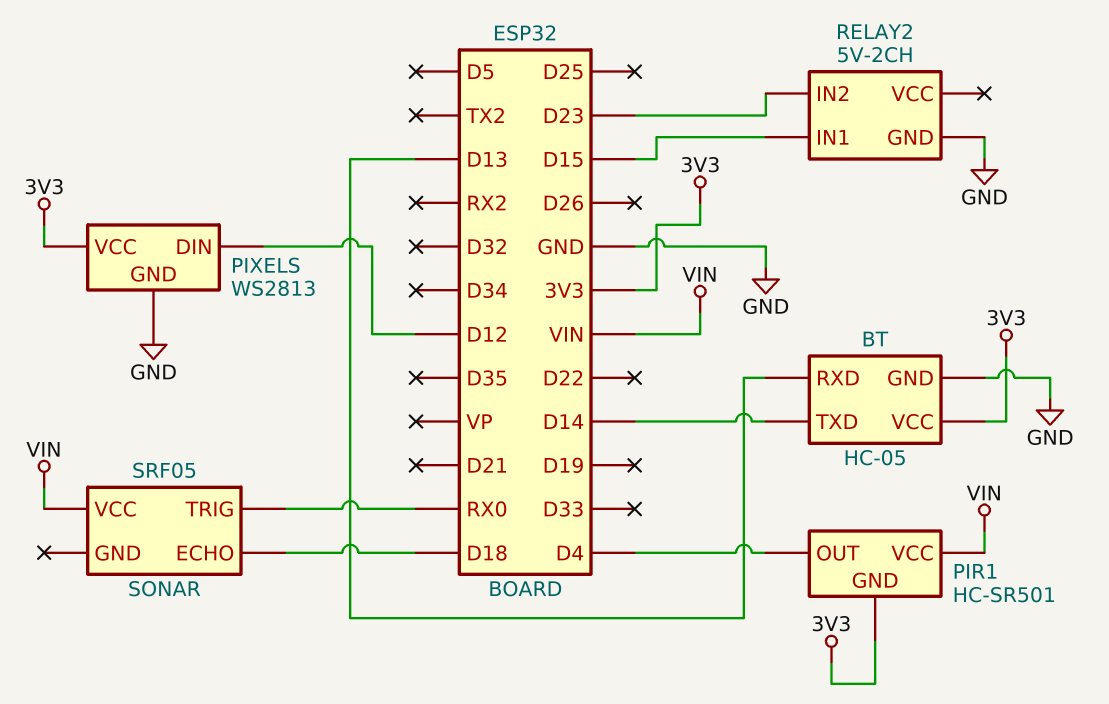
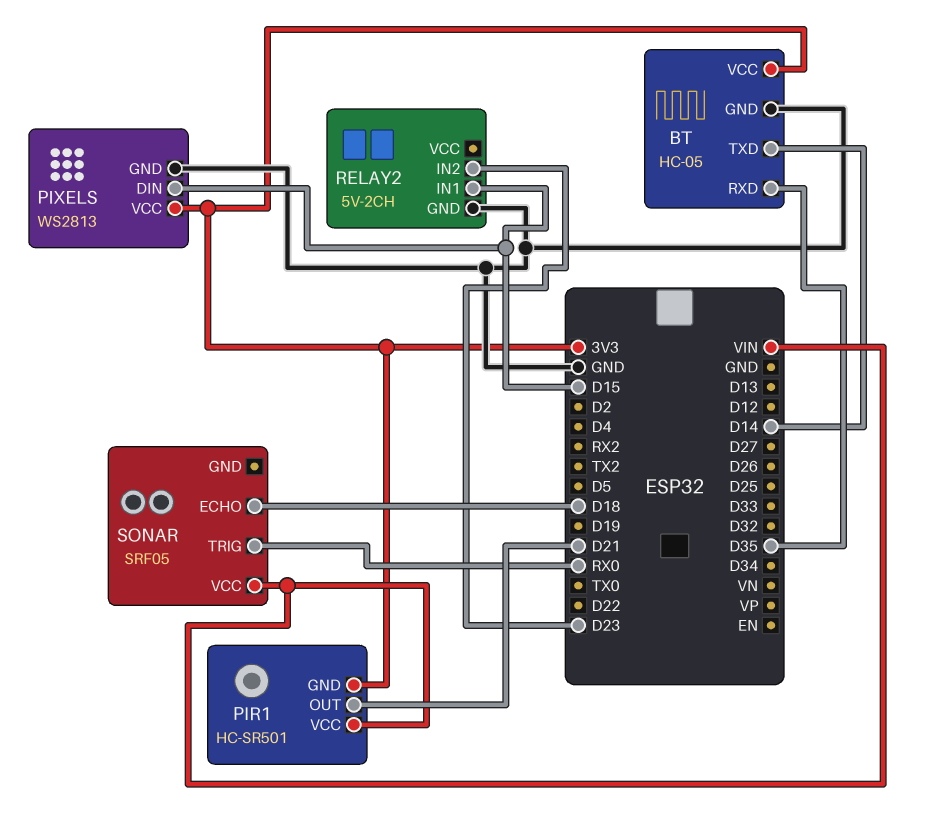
BT pin RXD: D13 -> D35
PIR1 pin OUT: D4 -> D21
PIXELS pin DIN: D12 -> D15

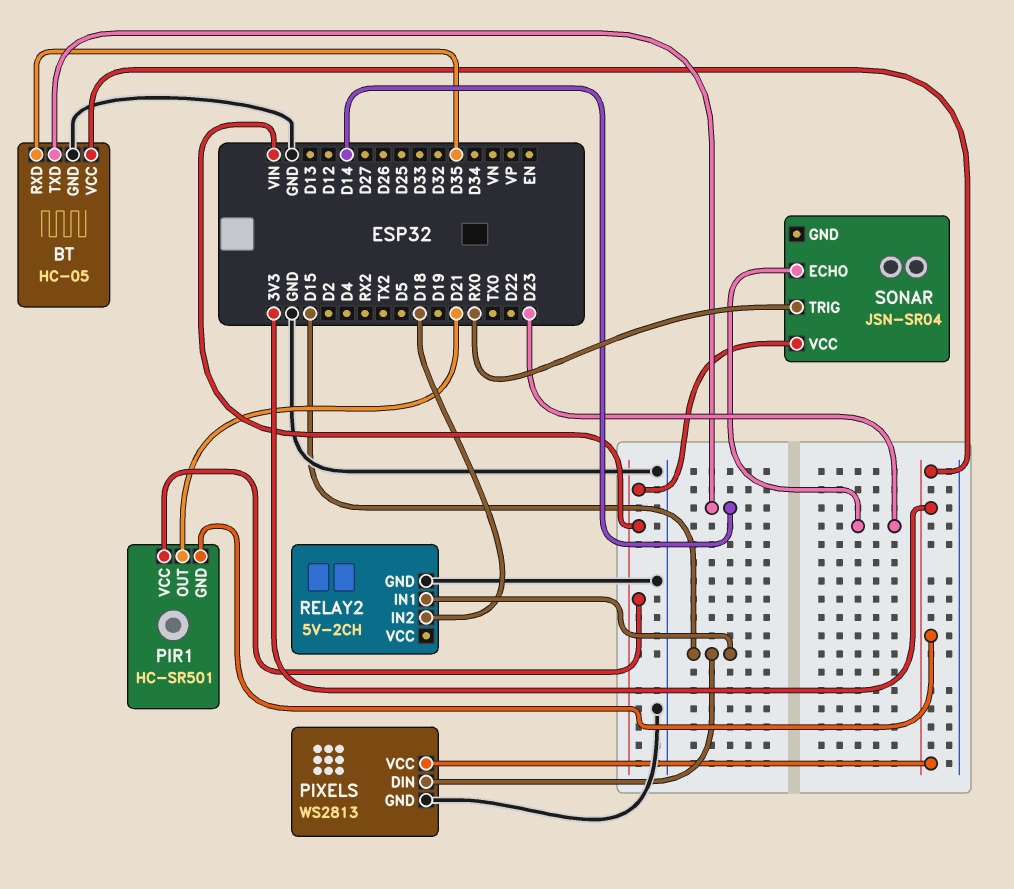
RELAY2 pin IN2: D23 -> D18
SONAR: SRF05 -> JSN-SR04
SONAR pin ECHO: D18 -> D23

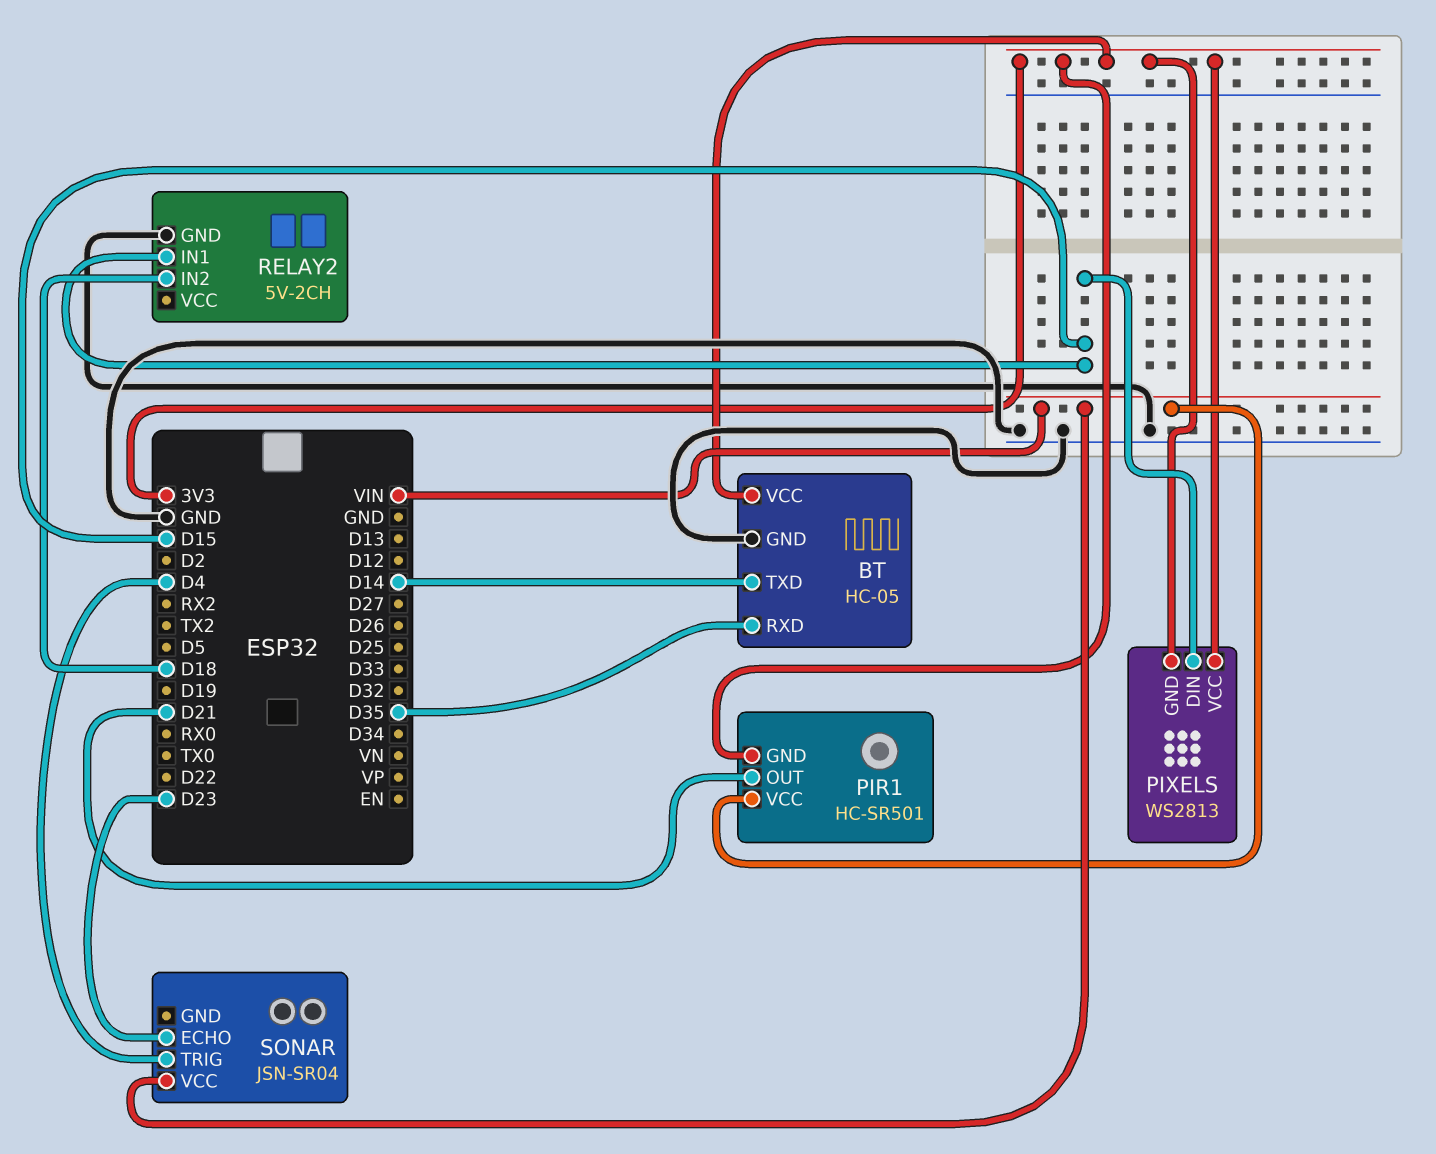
PIXELS pin GND: GND -> 3V3
SONAR pin TRIG: RX0 -> D4

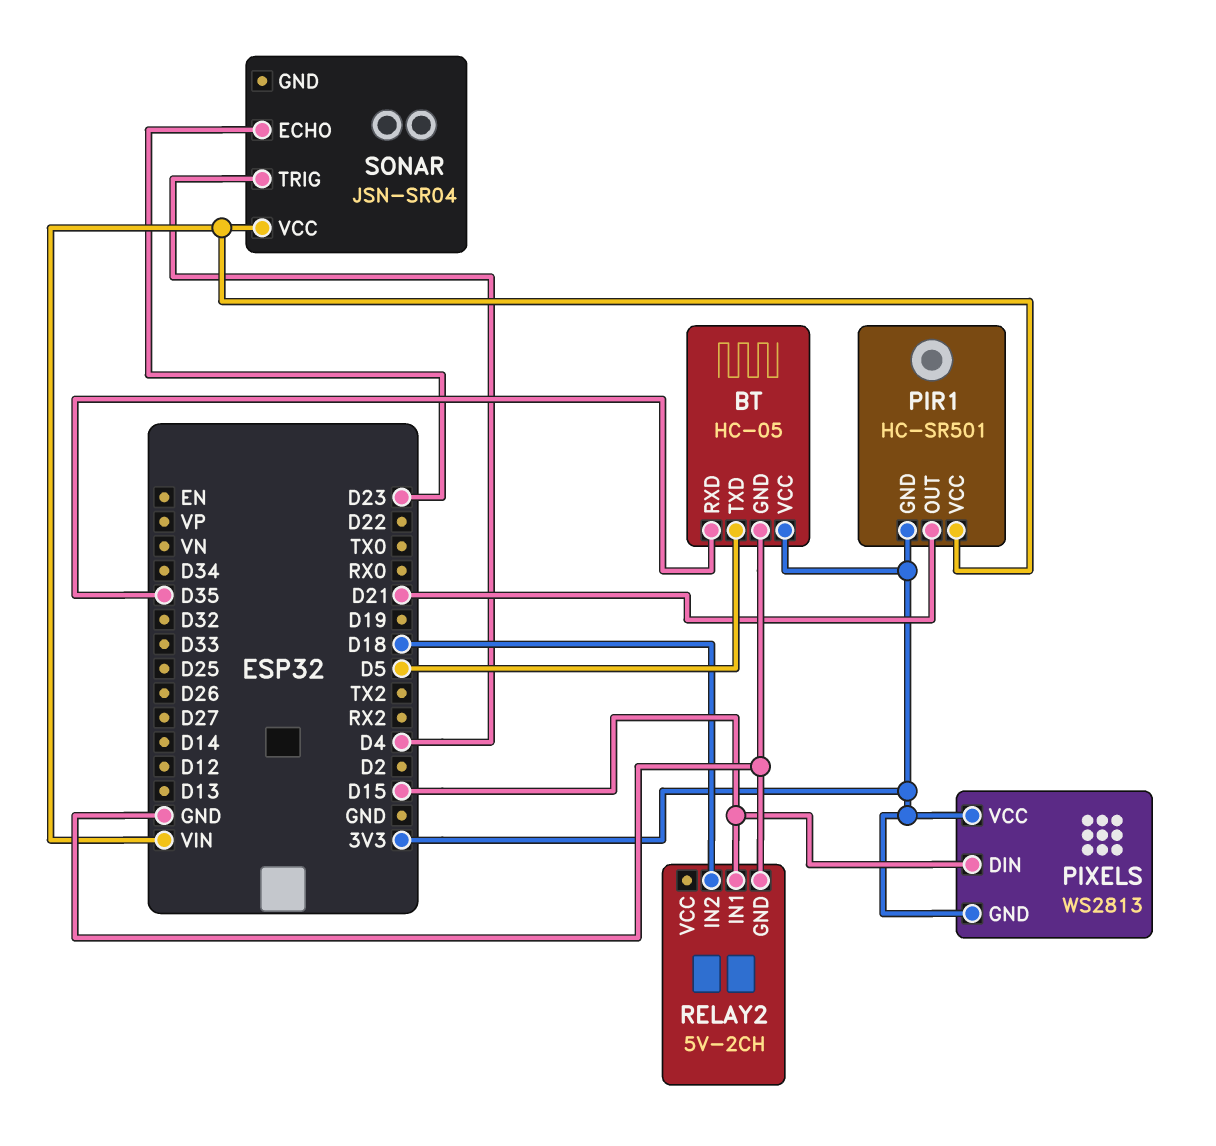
BT pin TXD: D14 -> D5

